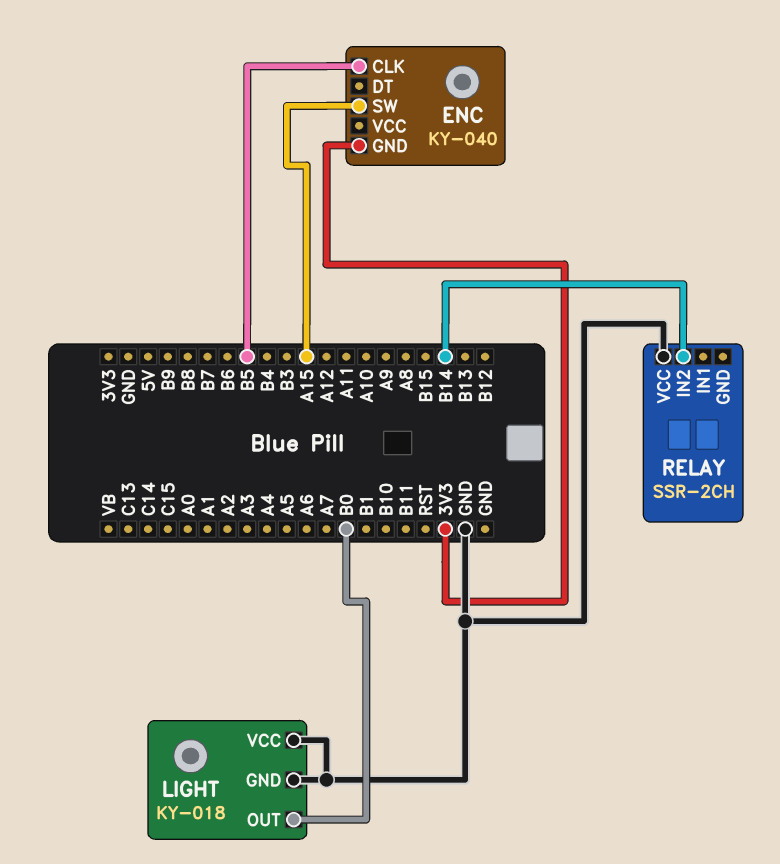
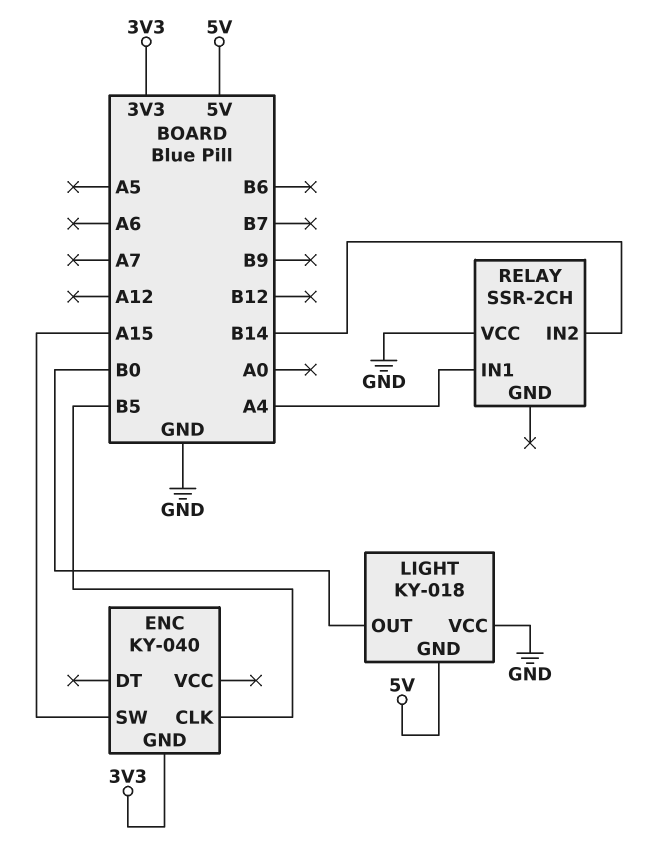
LIGHT pin GND: GND -> 5V
RELAY pin IN1: none -> A4

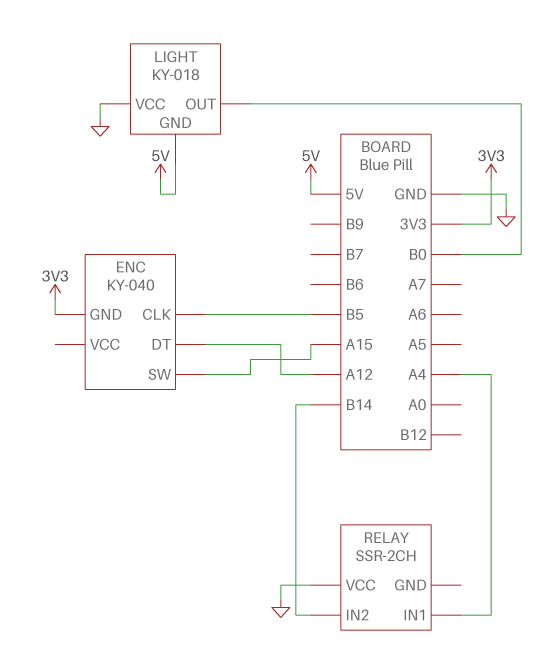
ENC pin DT: none -> A12

